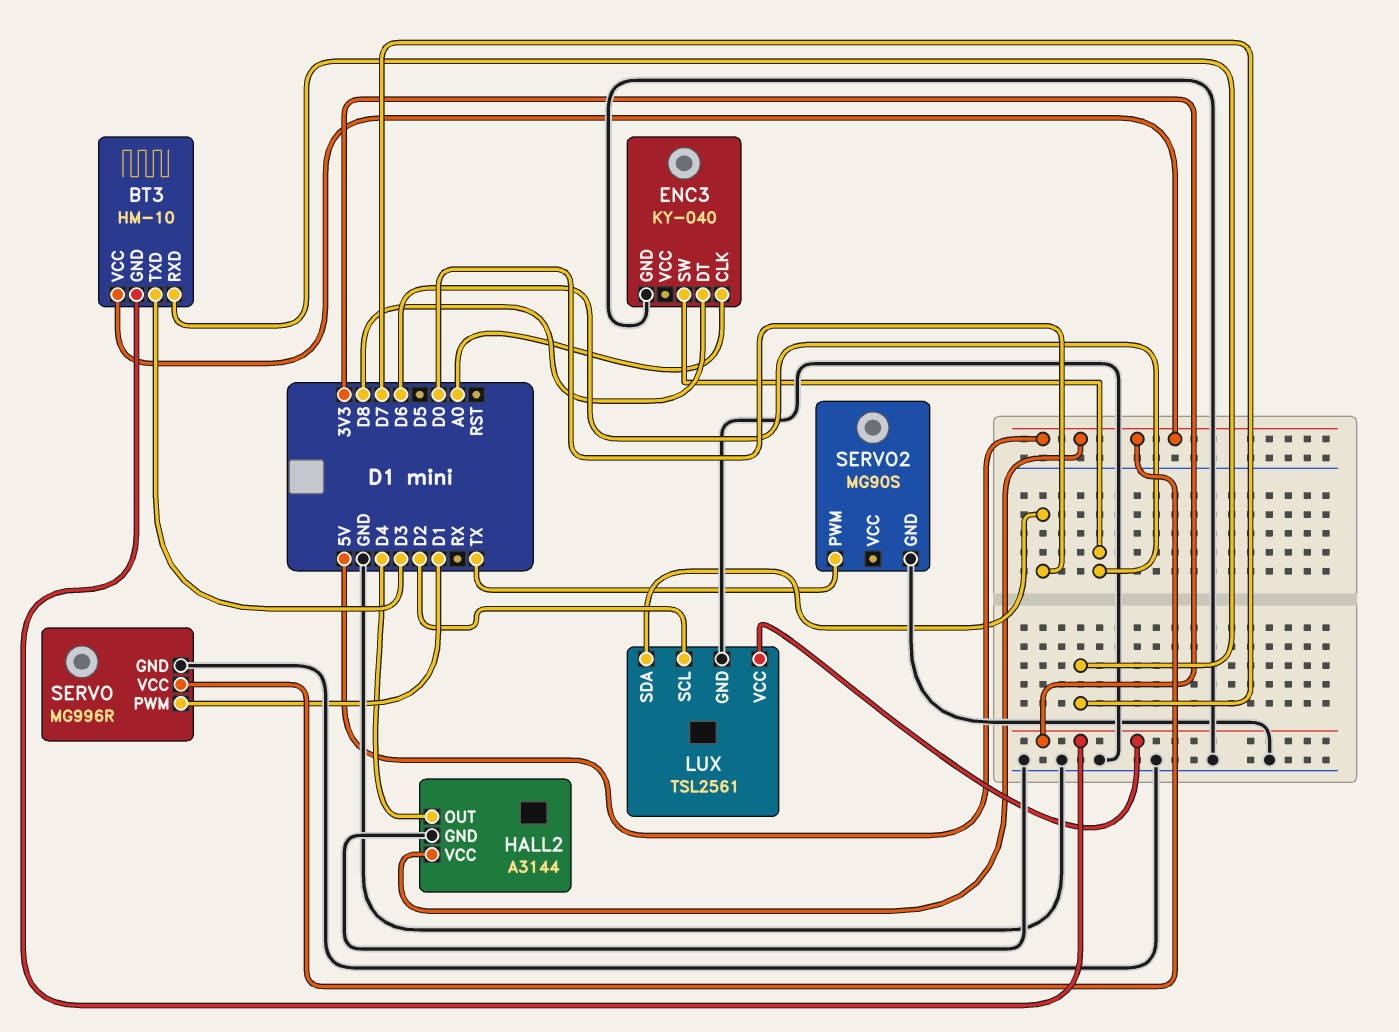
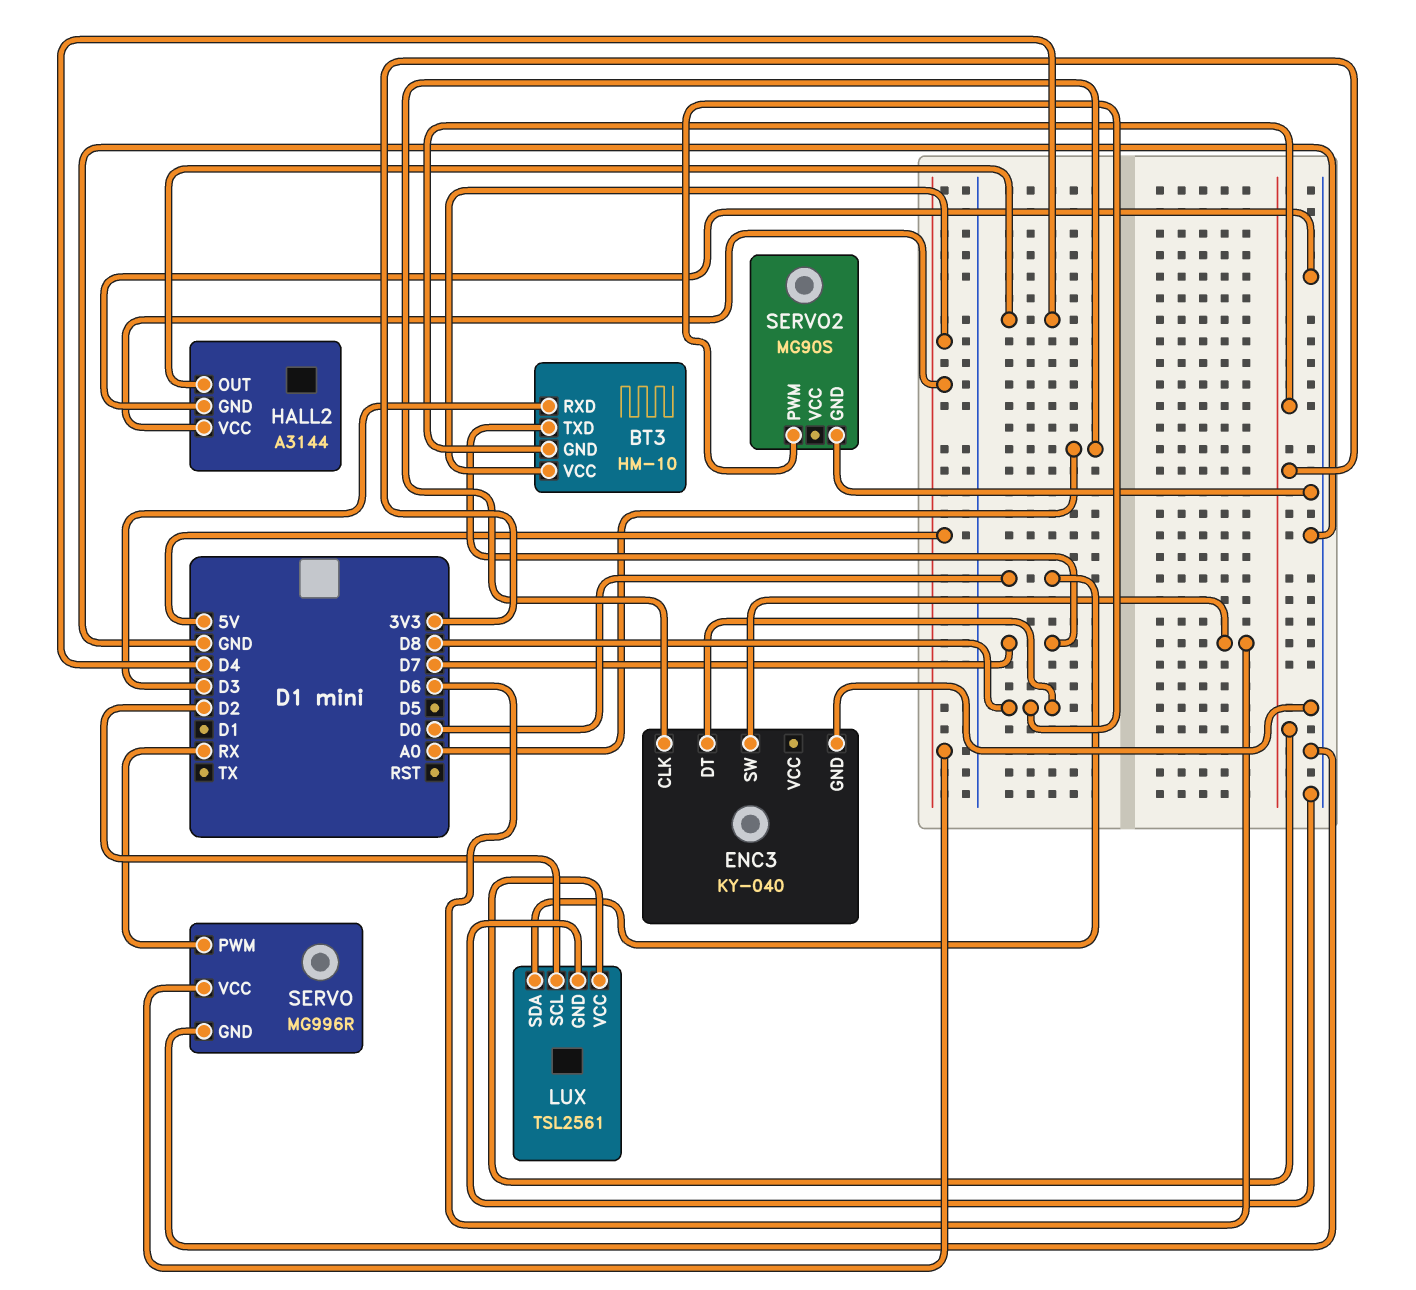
BT3 pin RXD: D7 -> D3
BT3 pin TXD: D3 -> D7
SERVO pin PWM: D1 -> RX
SERVO2 pin PWM: TX -> D8

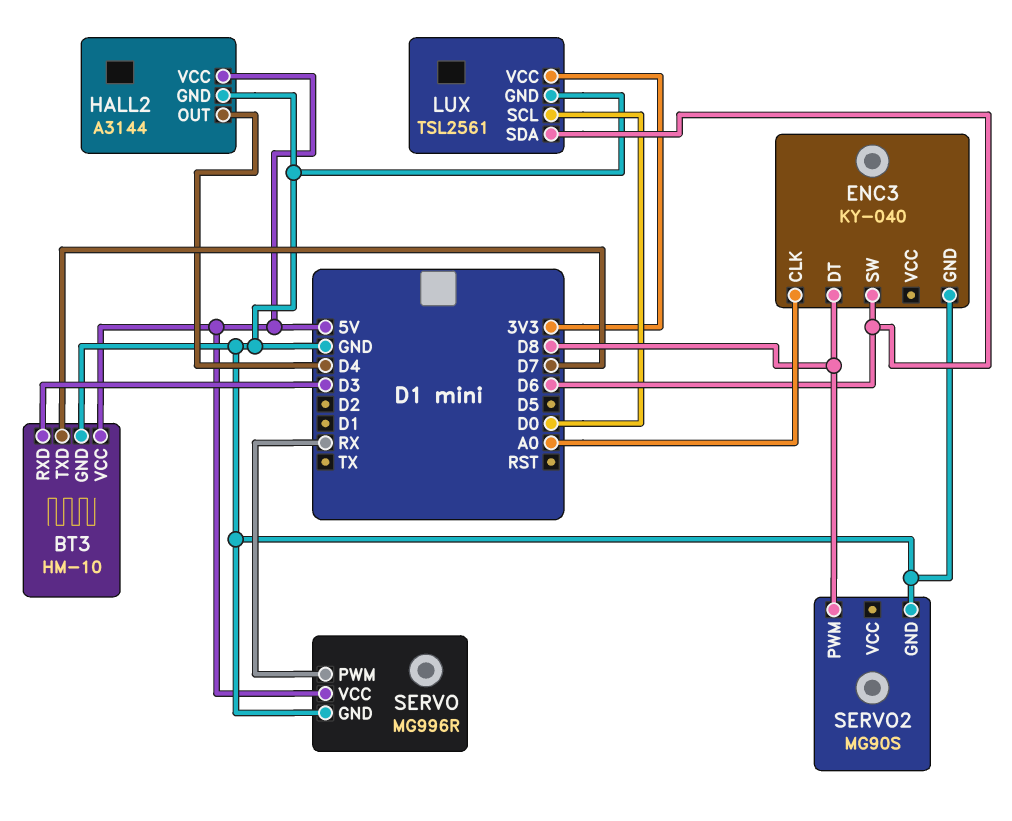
BT3 pin GND: 3V3 -> GND
LUX pin SCL: D2 -> D0
LUX pin SDA: D0 -> D6

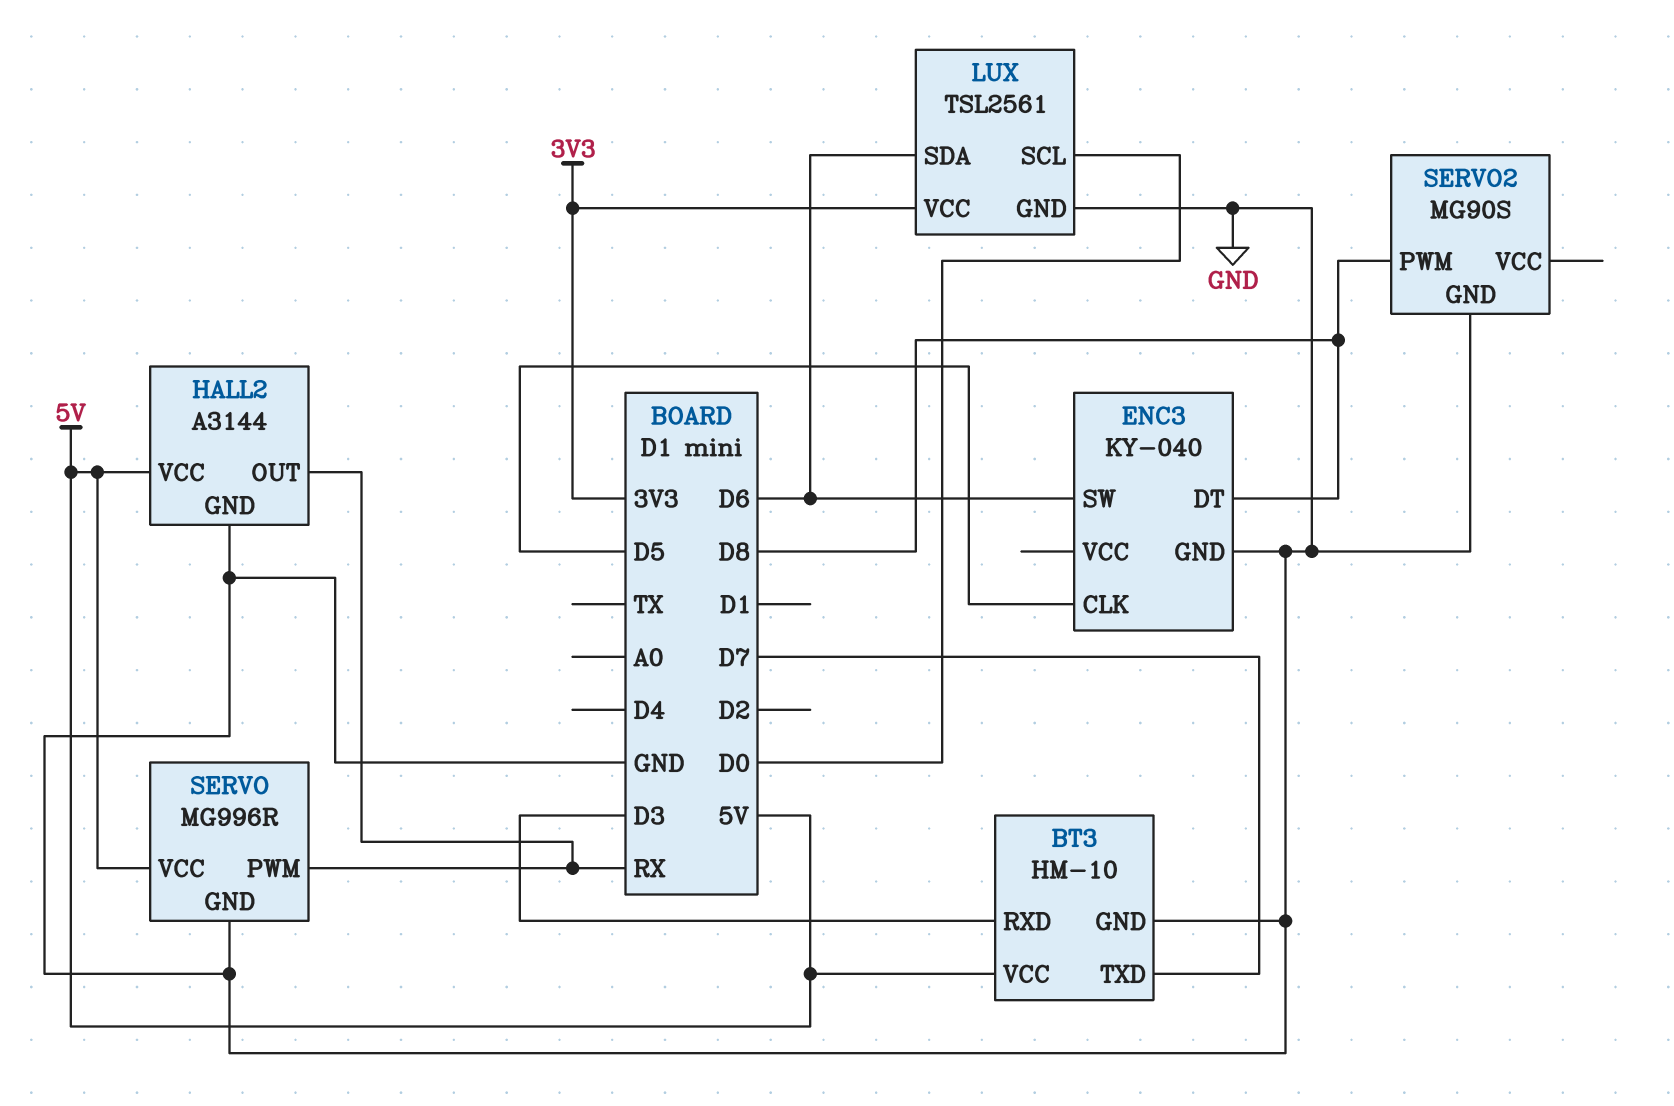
ENC3 pin CLK: A0 -> D5
HALL2 pin OUT: D4 -> RX

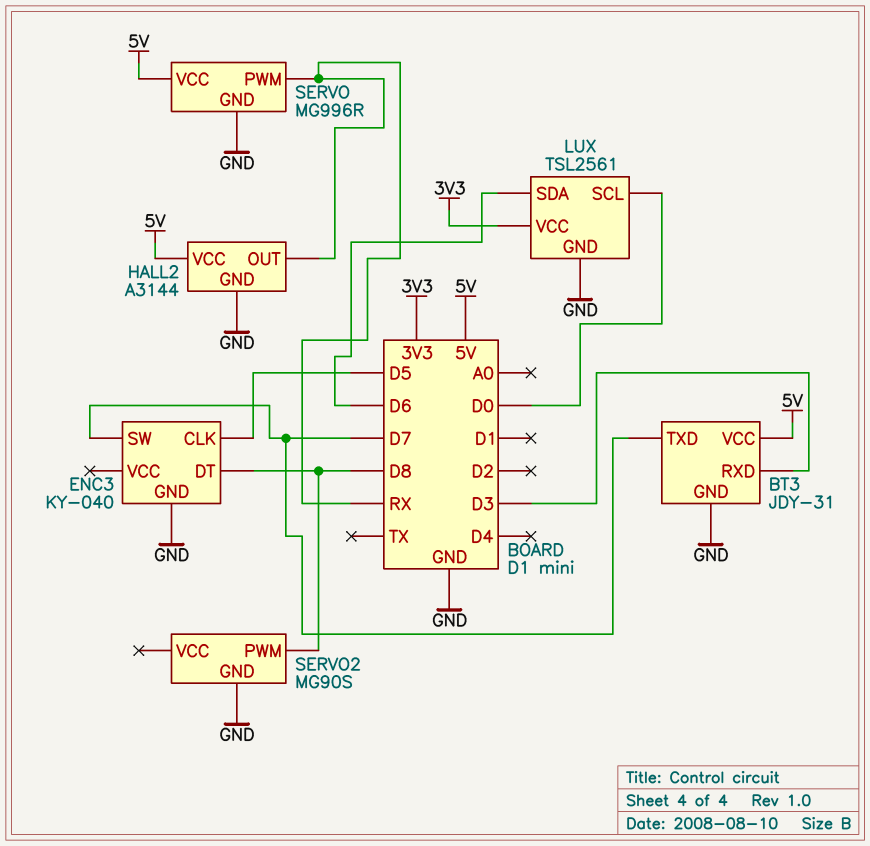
BT3: HM-10 -> JDY-31
ENC3 pin SW: D6 -> D7

